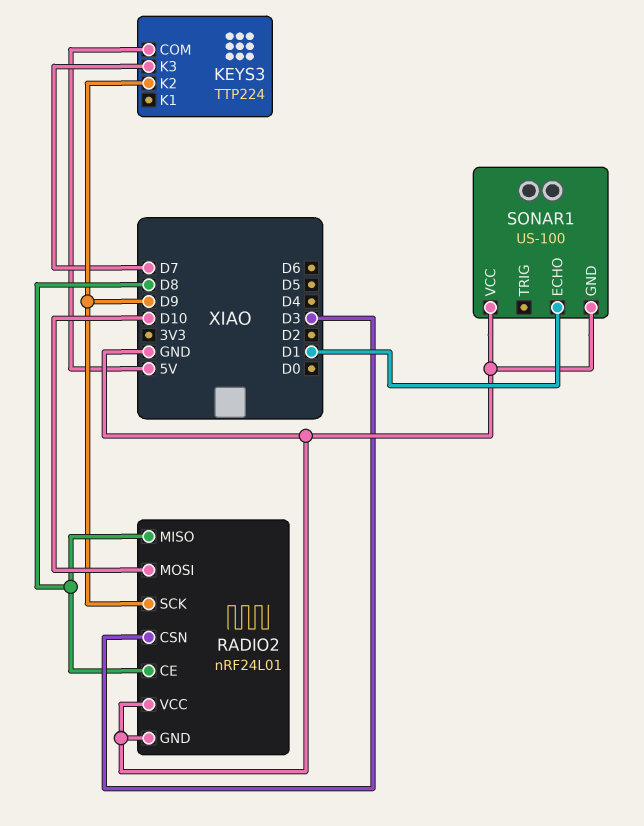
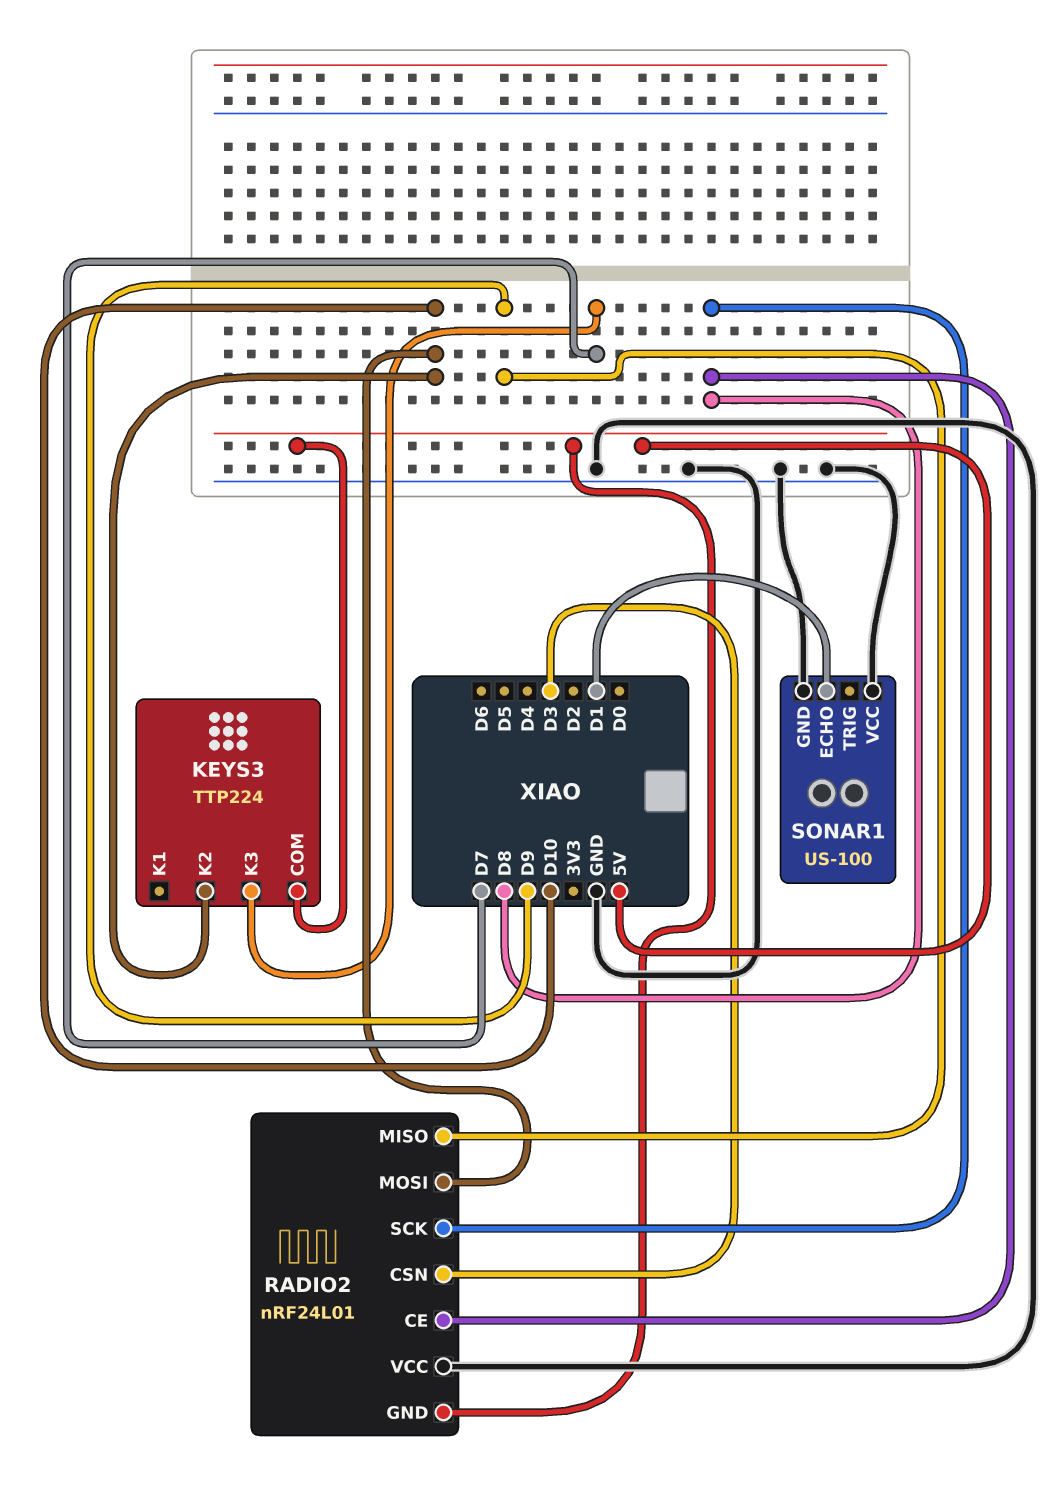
KEYS3 pin K2: D9 -> D10
RADIO2 pin GND: GND -> 5V
RADIO2 pin MISO: D8 -> D9
RADIO2 pin SCK: D9 -> D8

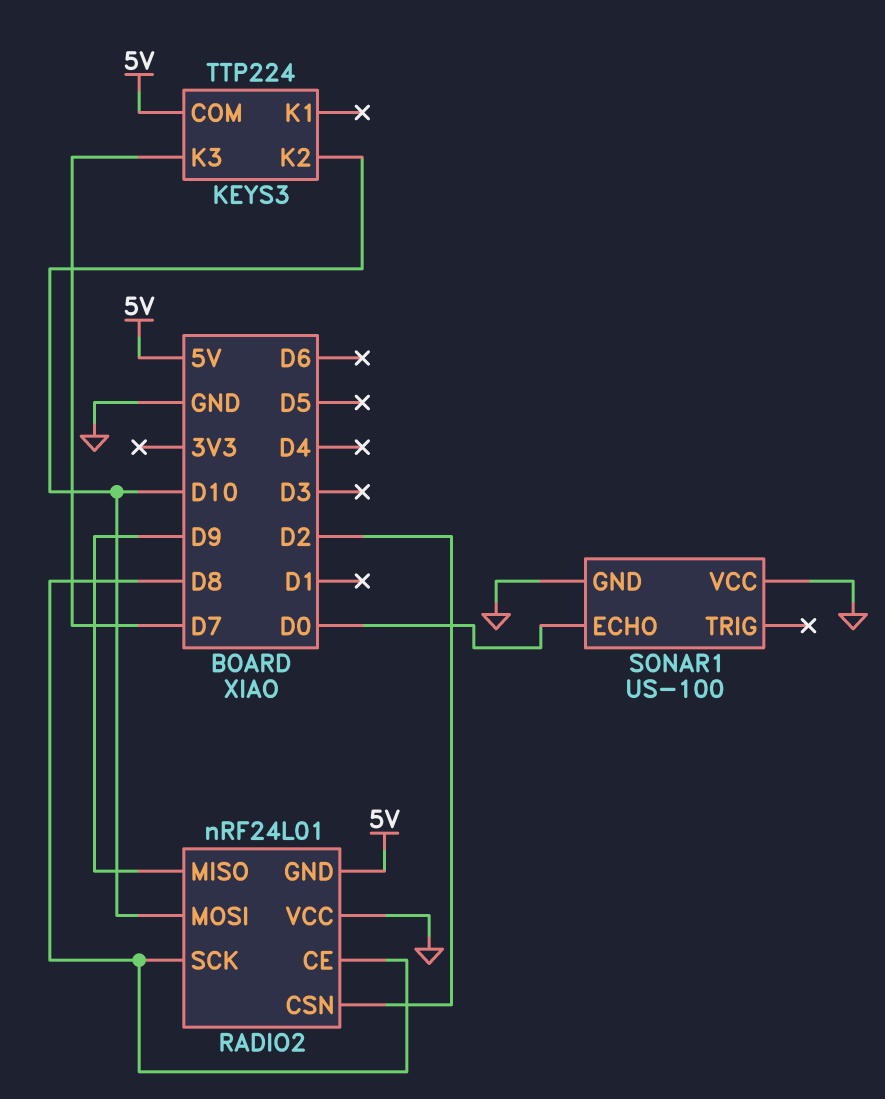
RADIO2 pin CSN: D3 -> D2
SONAR1 pin ECHO: D1 -> D0

